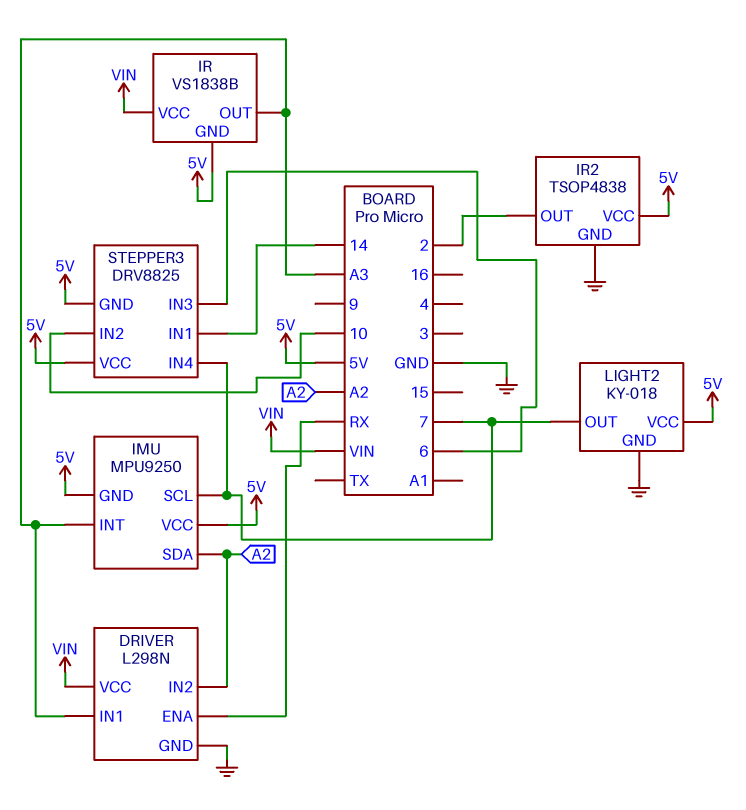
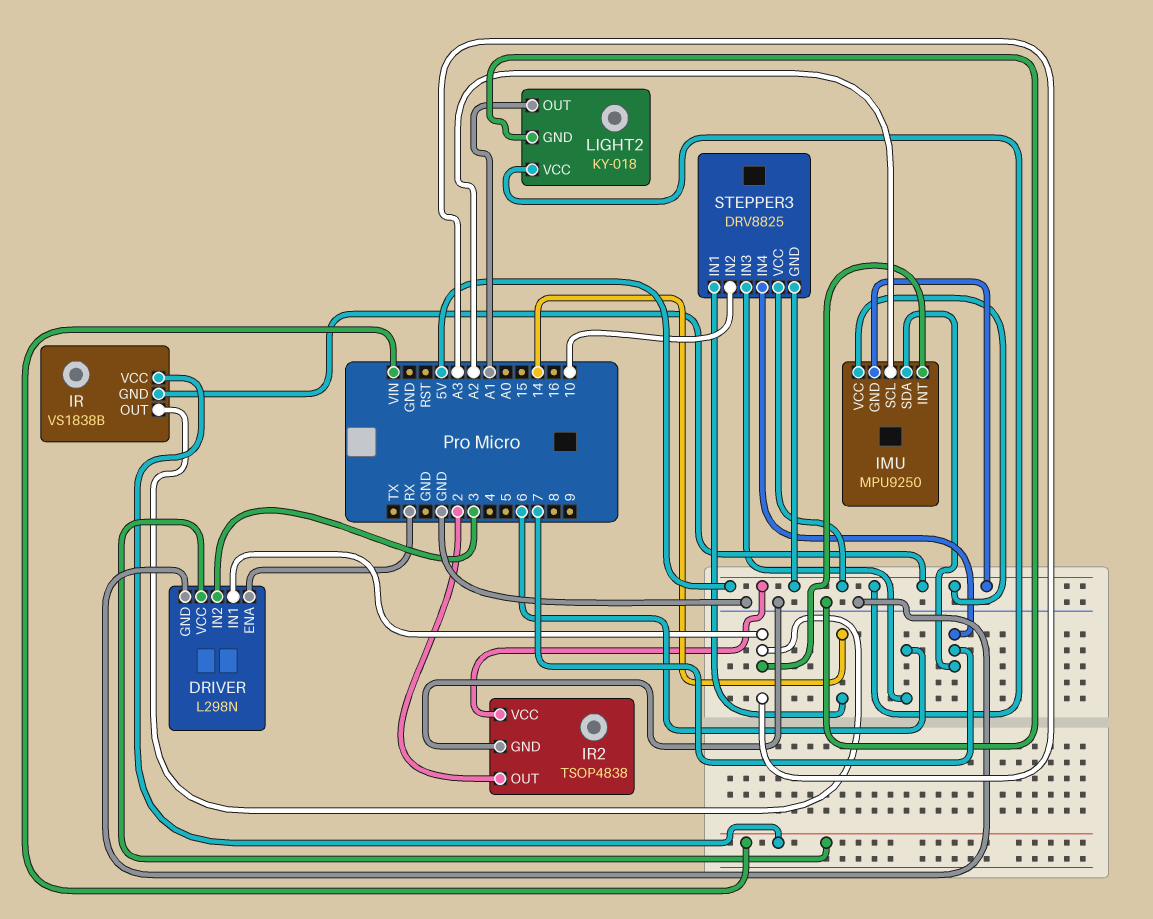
DRIVER pin IN2: A2 -> 3
IMU pin SCL: 7 -> A2
IMU pin SDA: A2 -> 7
LIGHT2 pin OUT: 7 -> A1

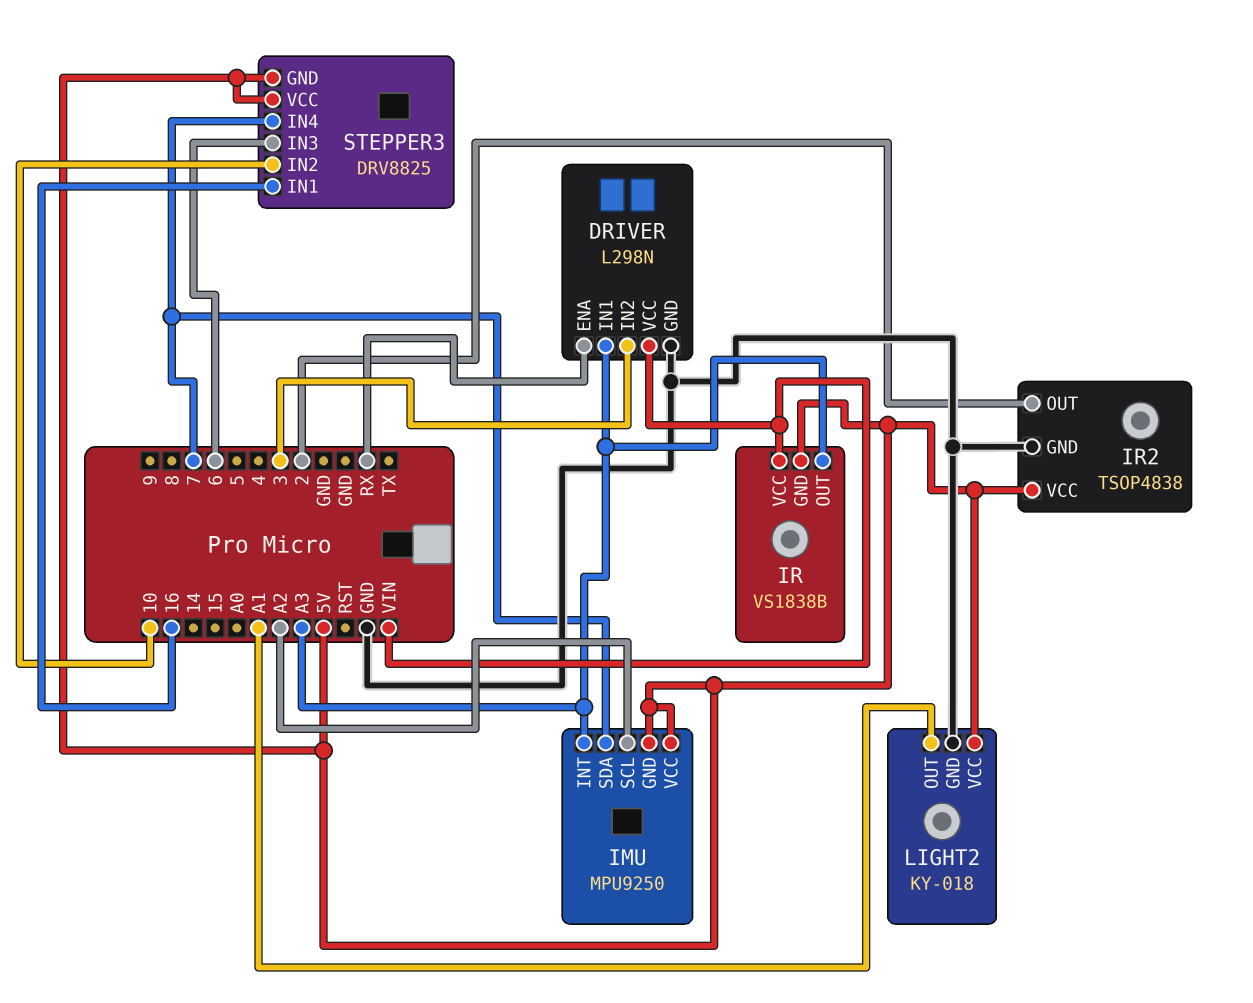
STEPPER3 pin IN1: 14 -> 16

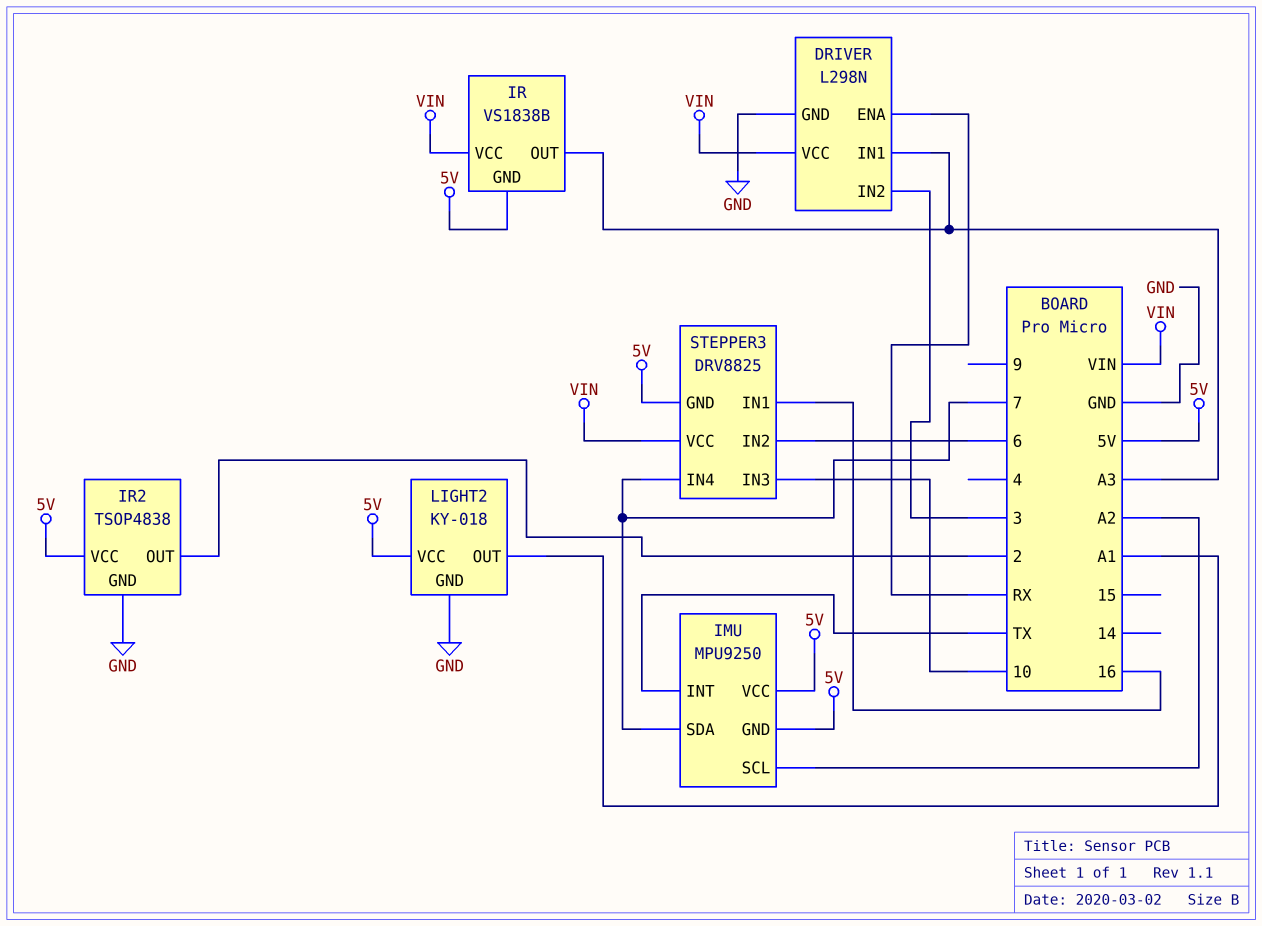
IMU pin INT: A3 -> TX
STEPPER3 pin IN2: 10 -> 6
STEPPER3 pin IN3: 6 -> 10
STEPPER3 pin VCC: 5V -> VIN

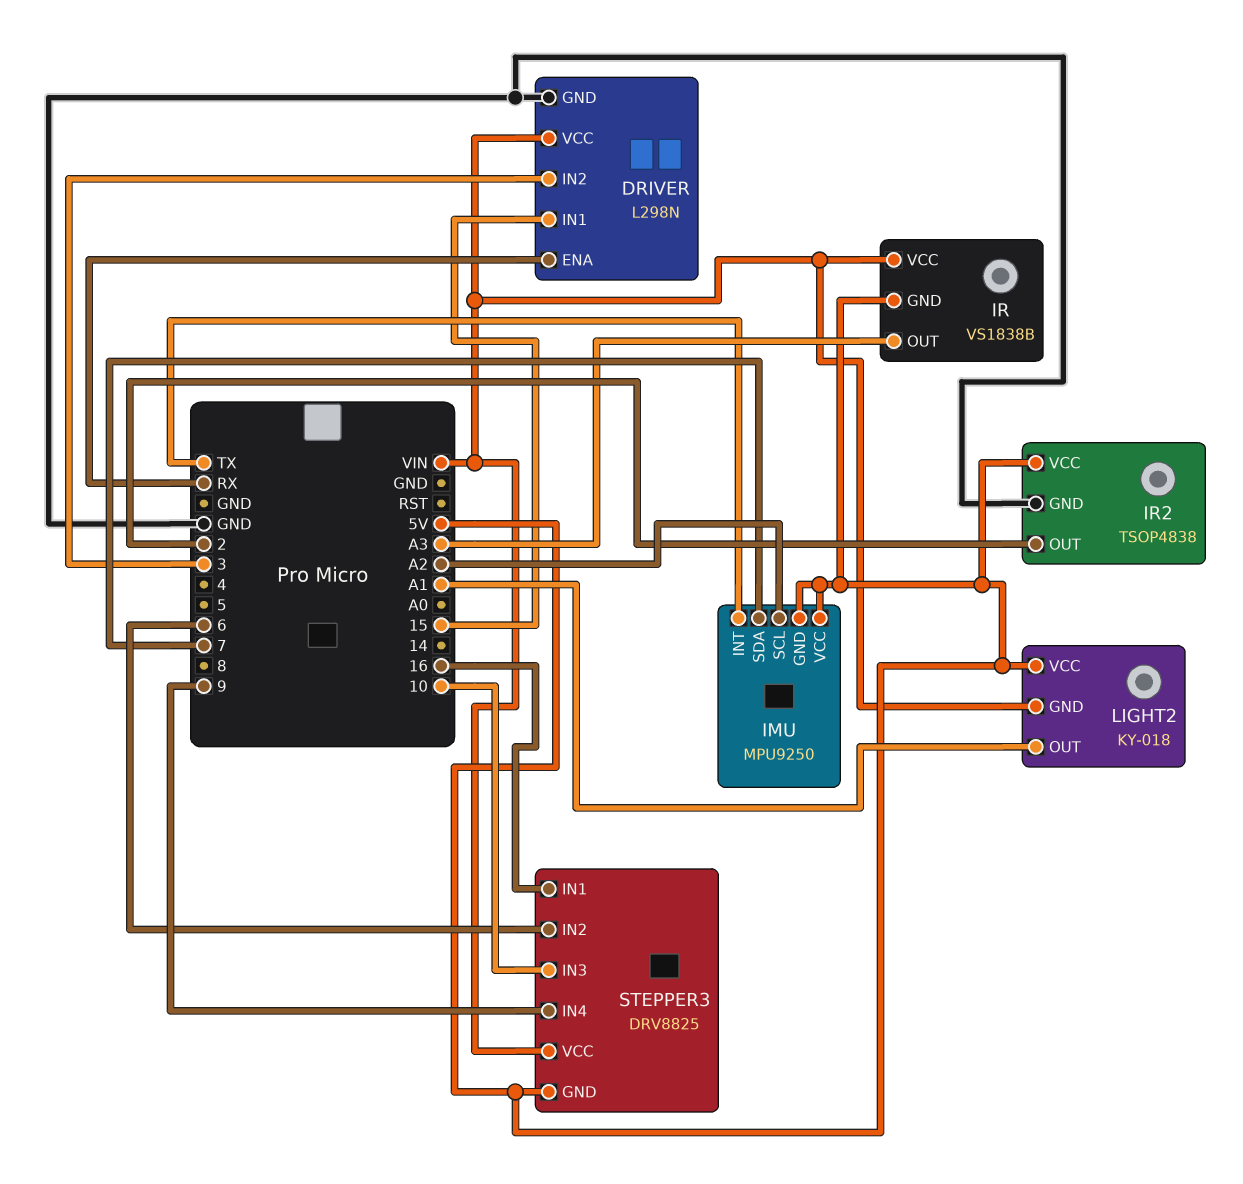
DRIVER pin IN1: A3 -> 15
LIGHT2 pin GND: GND -> VIN
STEPPER3 pin IN4: 7 -> 9

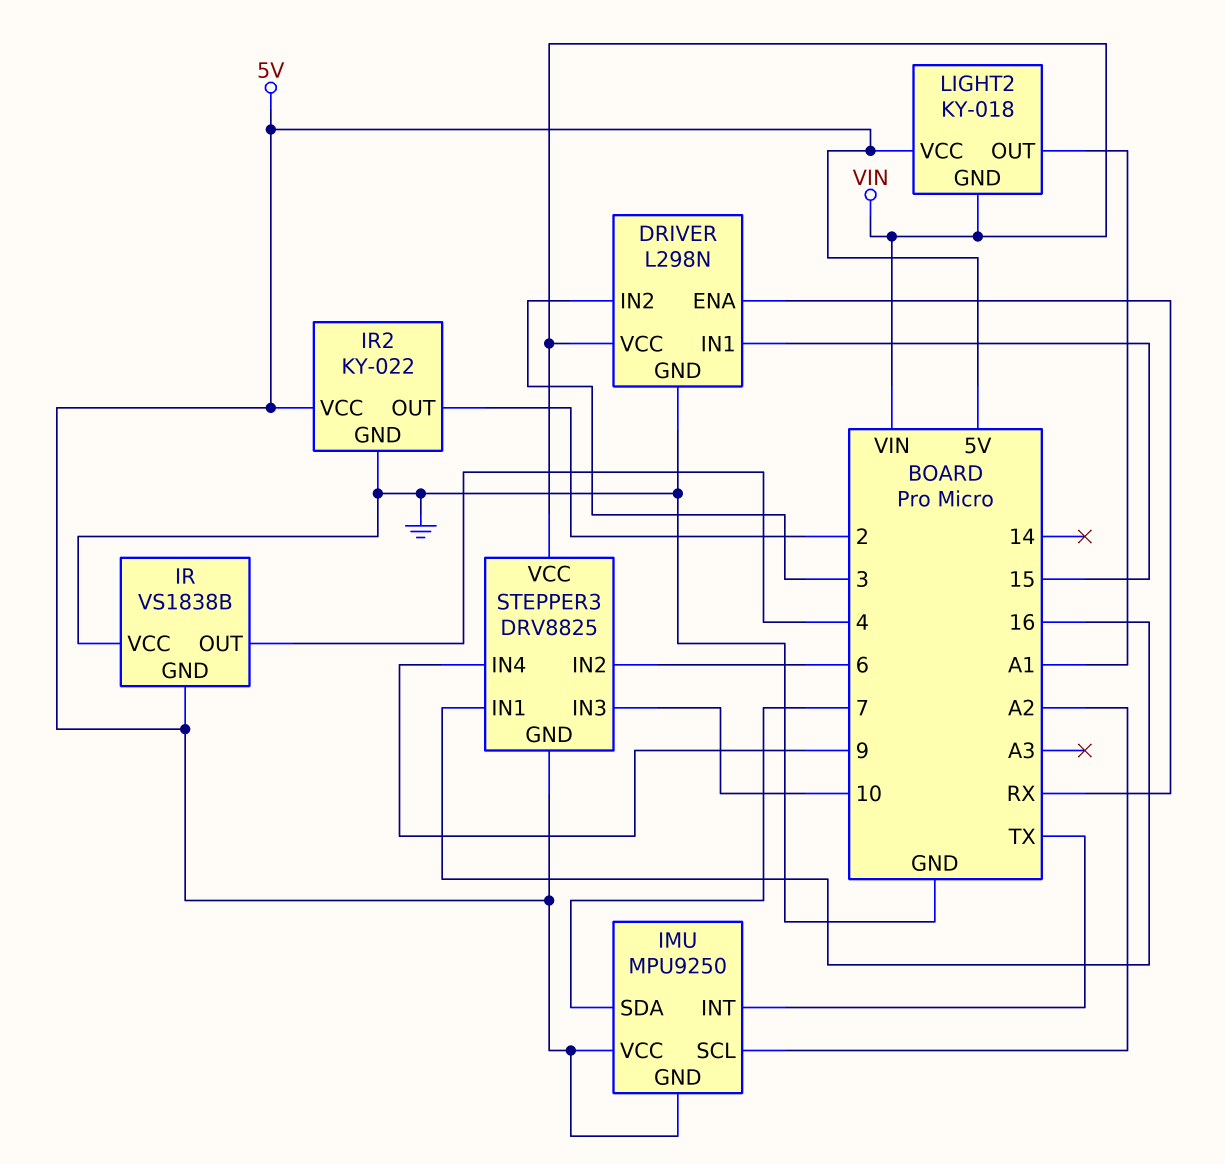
IR pin OUT: A3 -> 4
IR pin VCC: VIN -> GND
IR2: TSOP4838 -> KY-022

